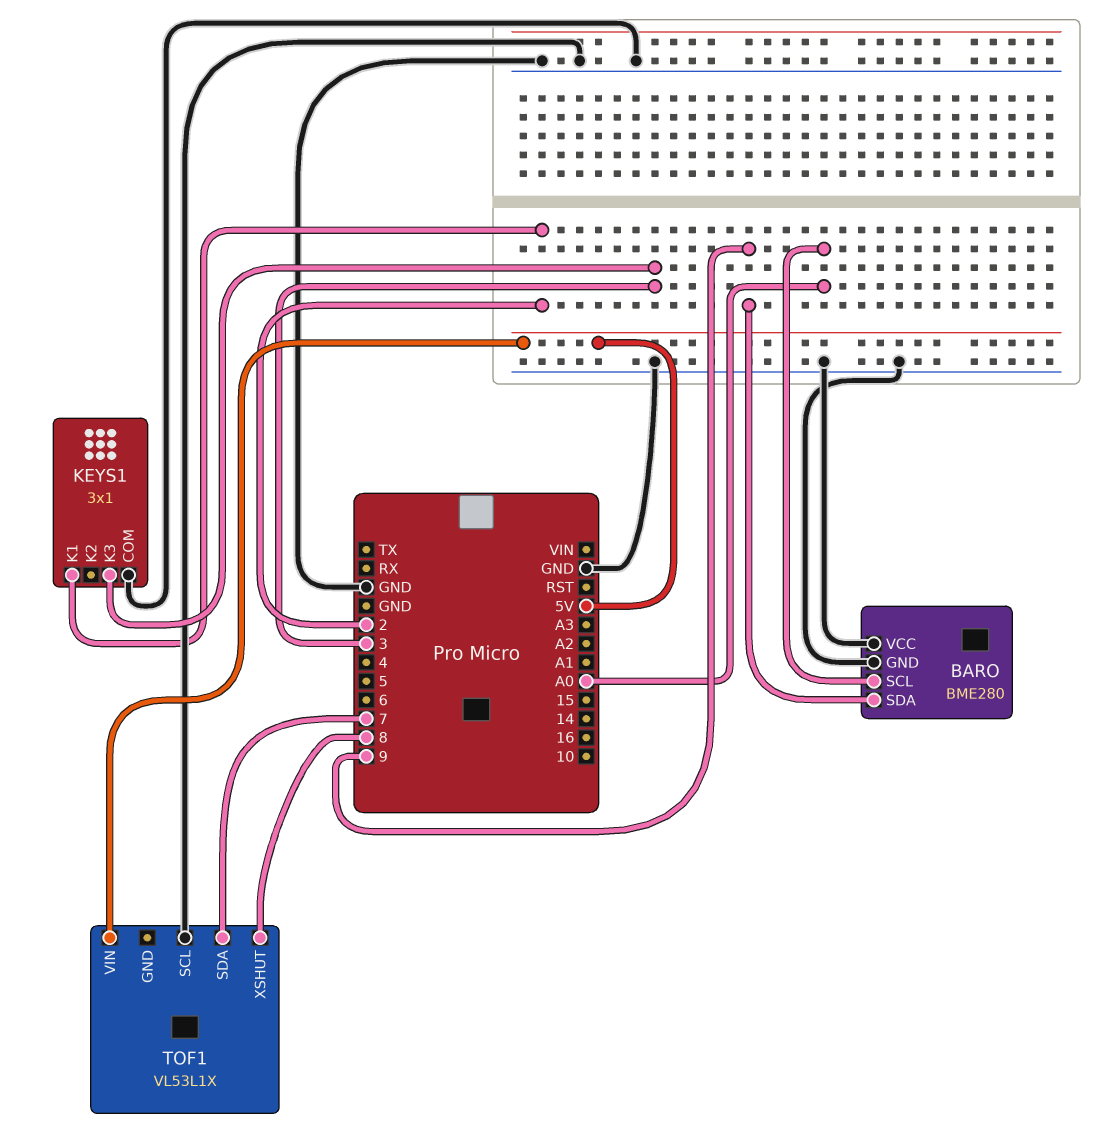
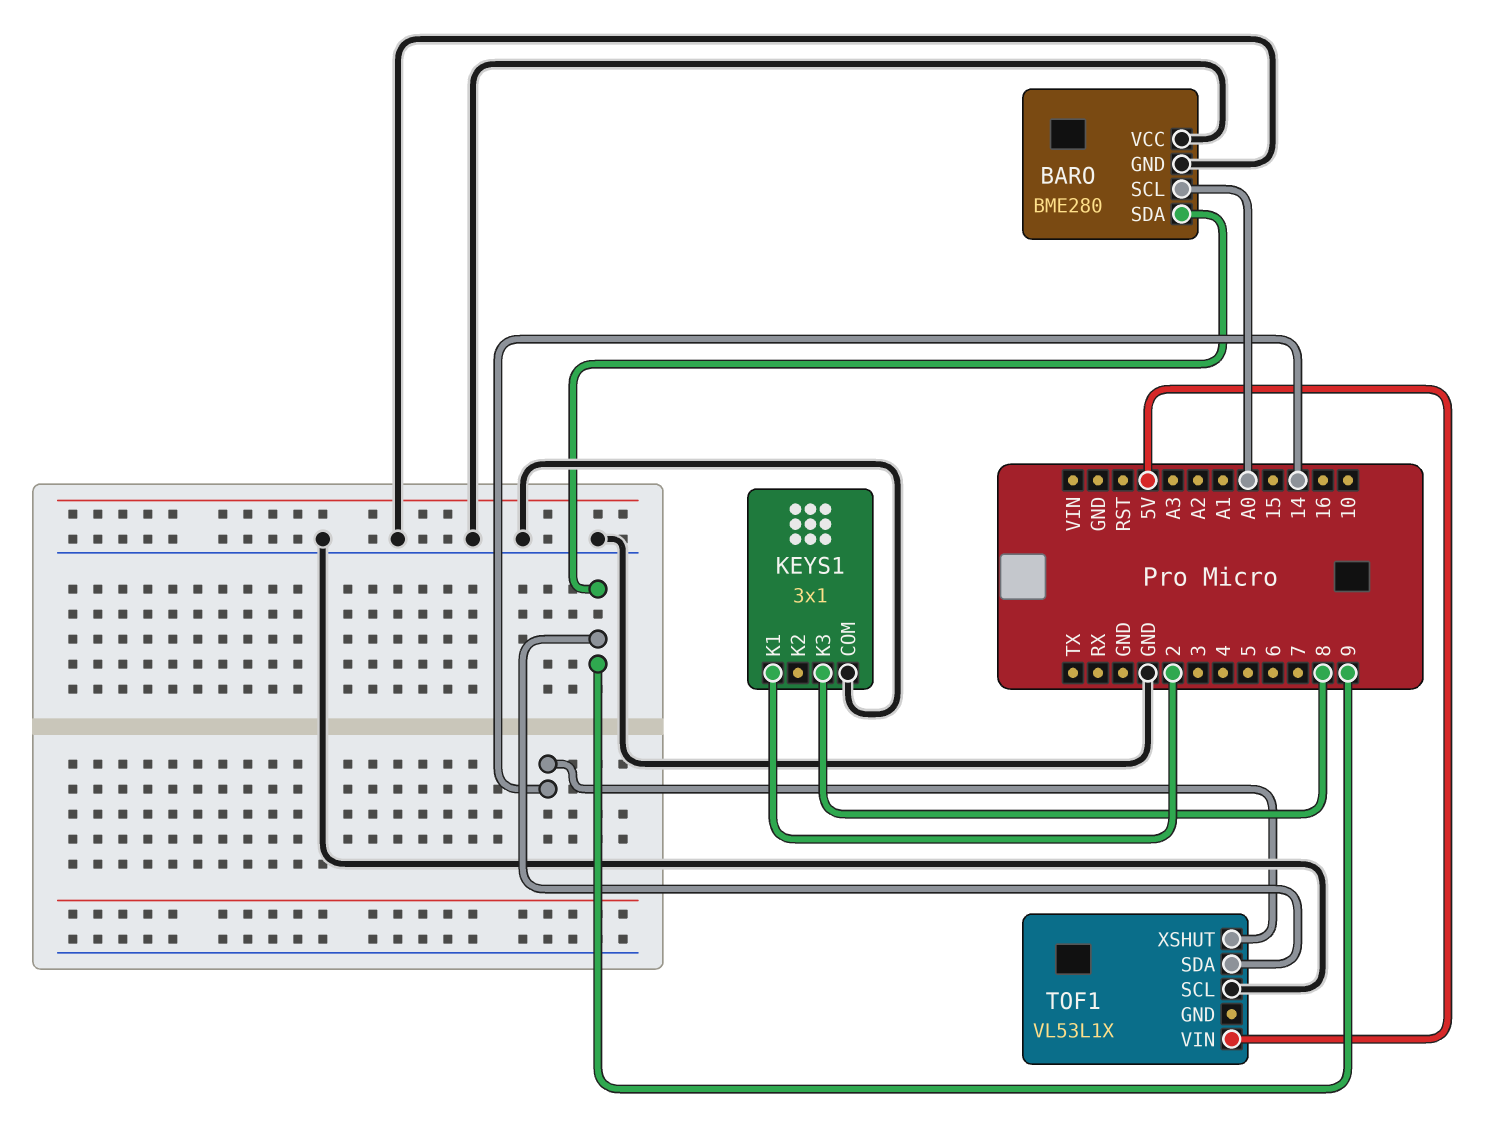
KEYS1 pin K3: 3 -> 8
TOF1 pin SDA: 7 -> 9
TOF1 pin XSHUT: 8 -> 14

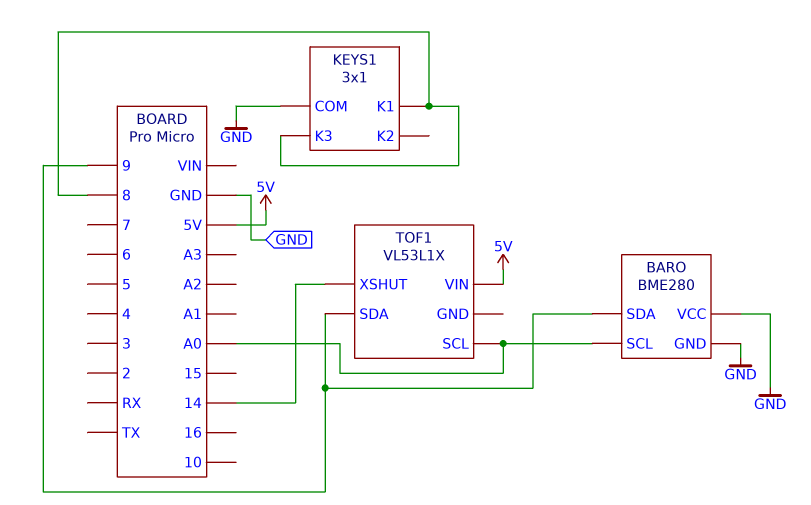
KEYS1 pin K1: 2 -> 8
TOF1 pin SCL: GND -> A0

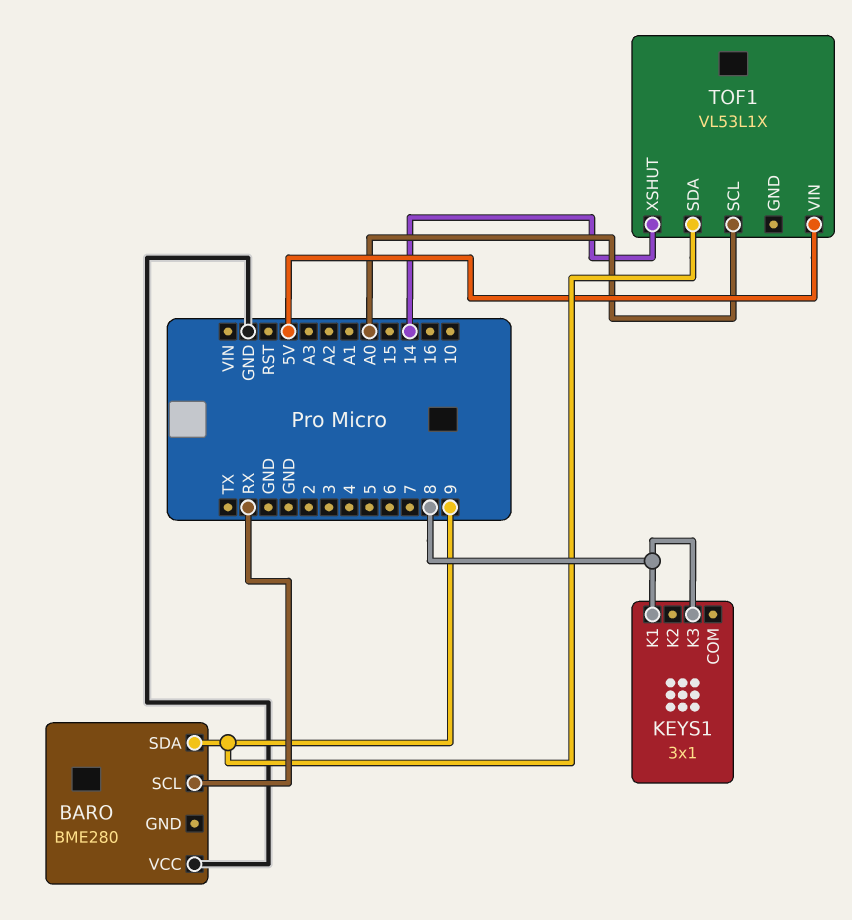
BARO pin GND: GND -> none
BARO pin SCL: A0 -> RX
KEYS1 pin COM: GND -> none

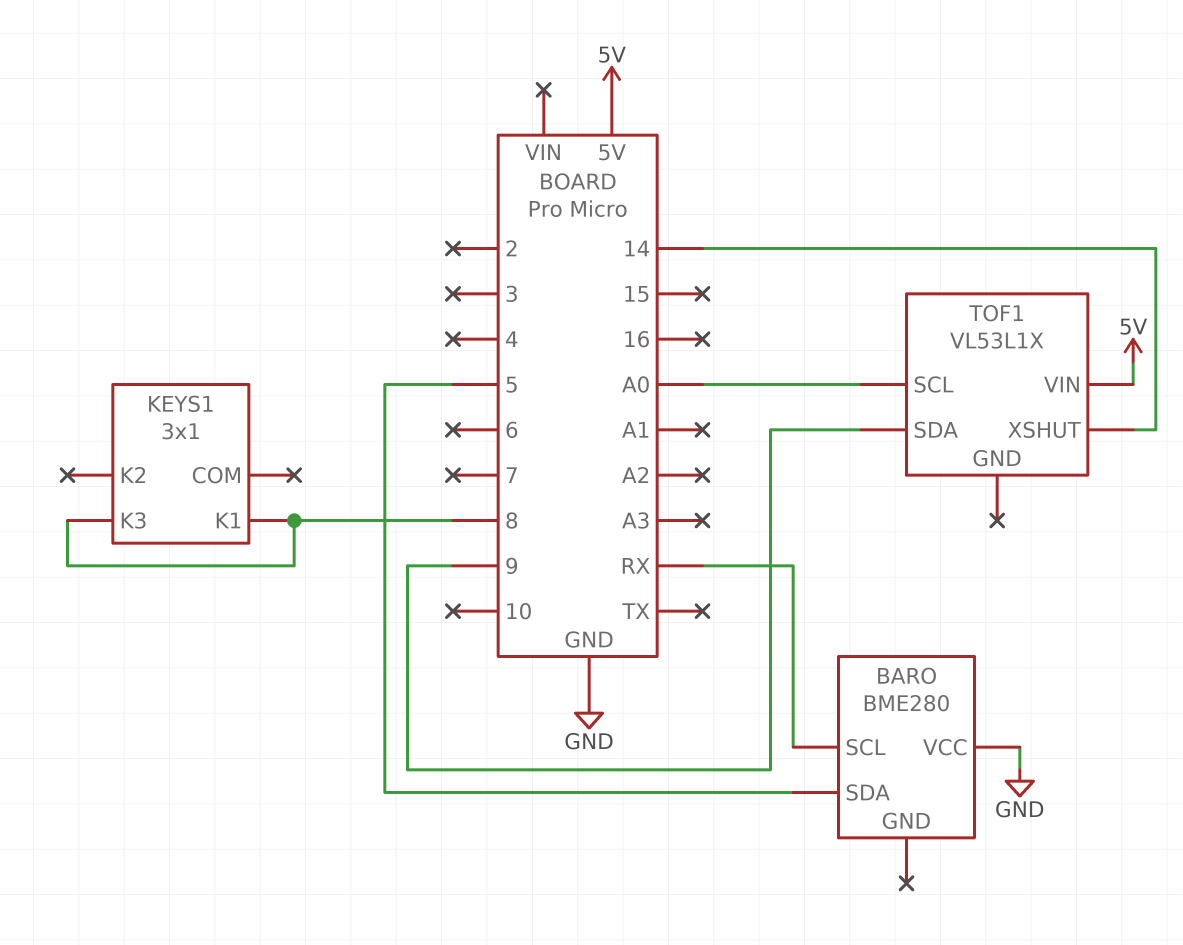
BARO pin SDA: 9 -> 5

